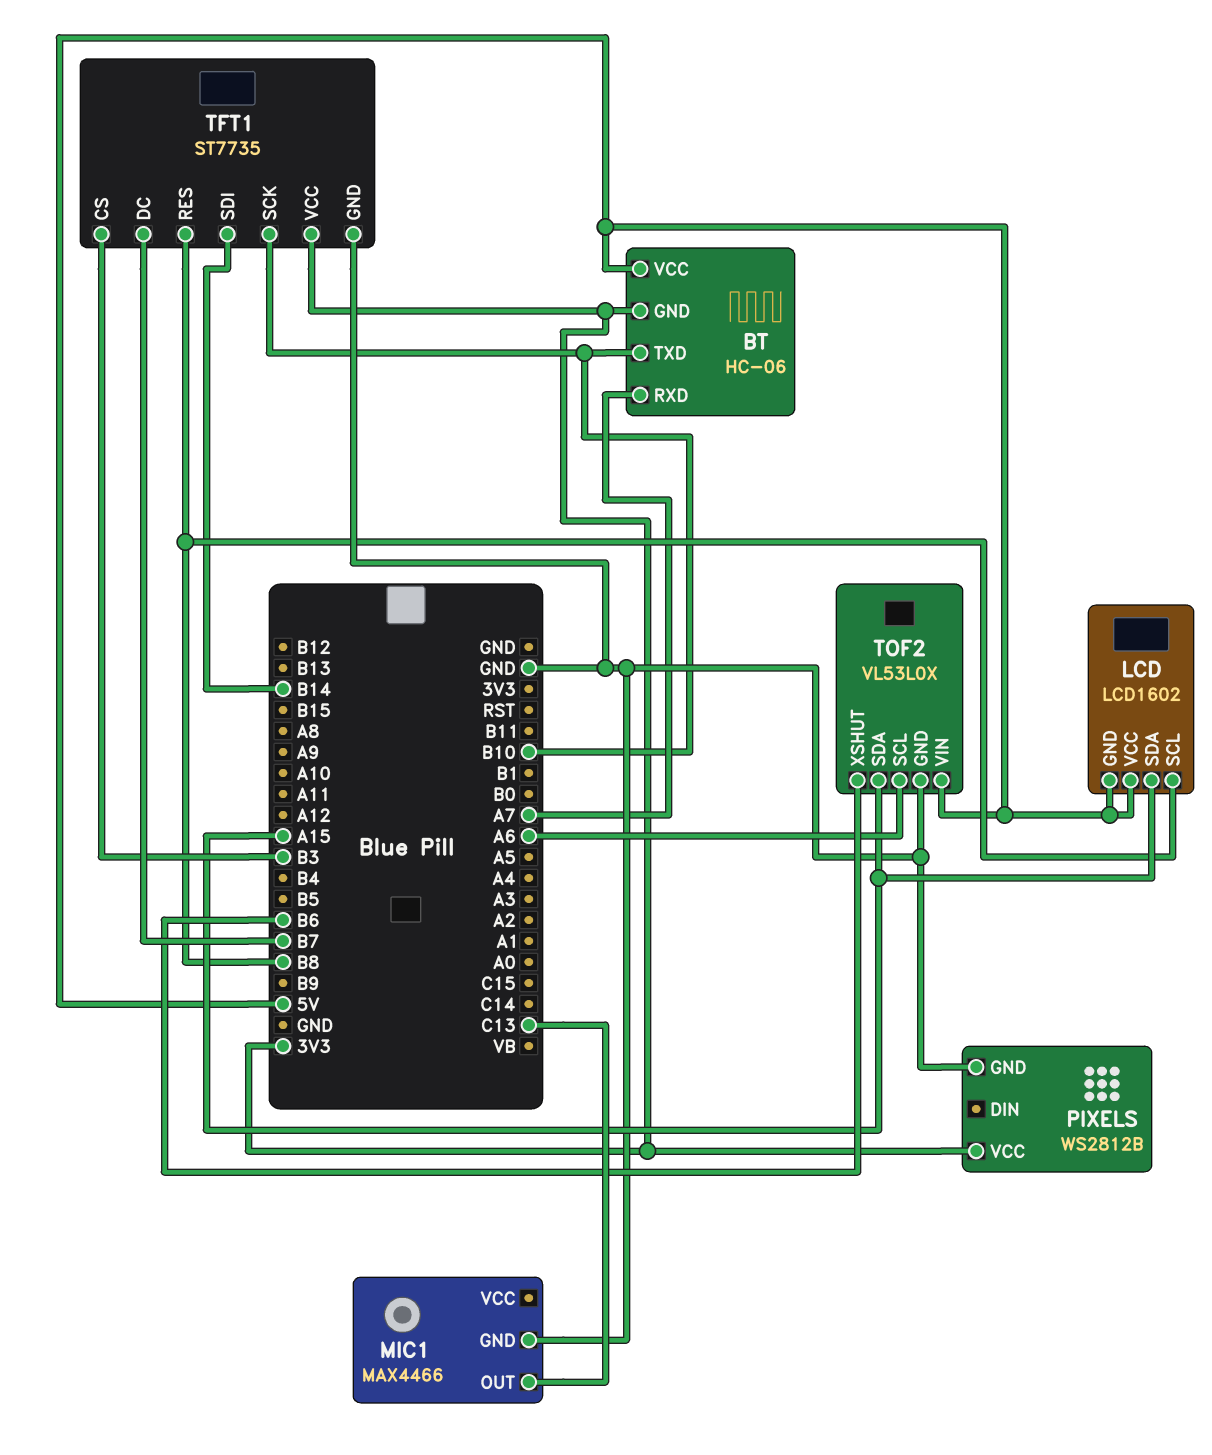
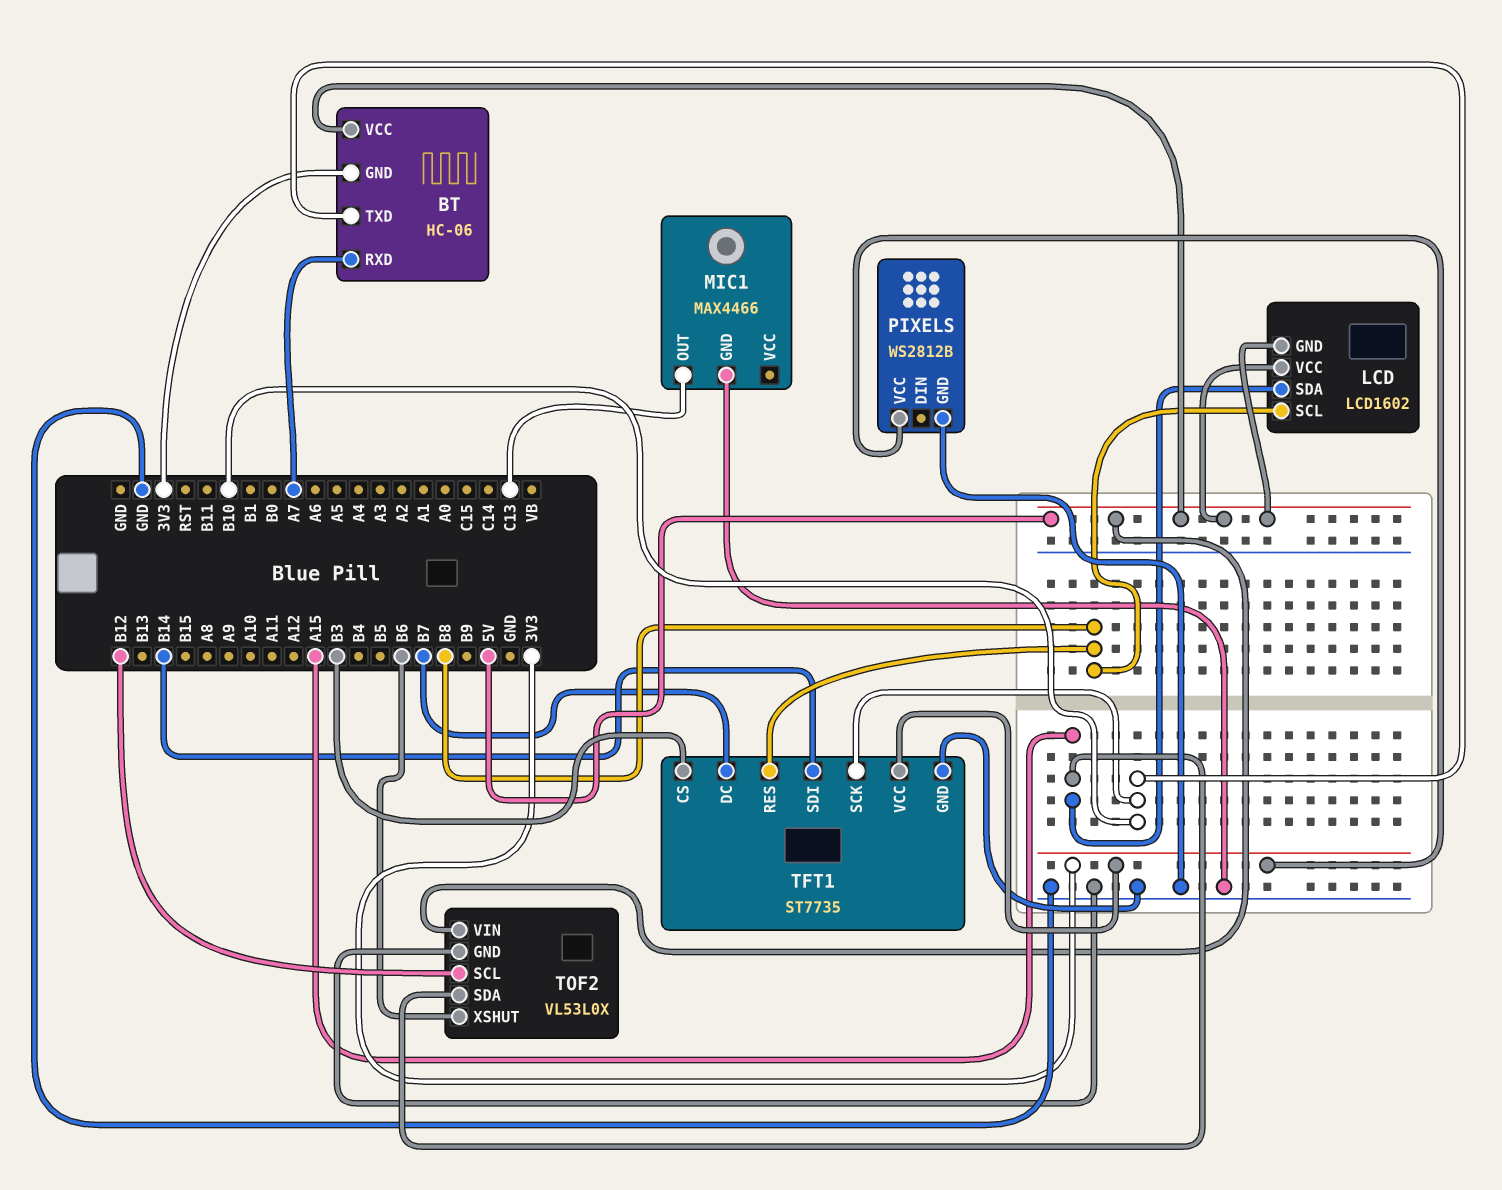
TOF2 pin SCL: A6 -> B12

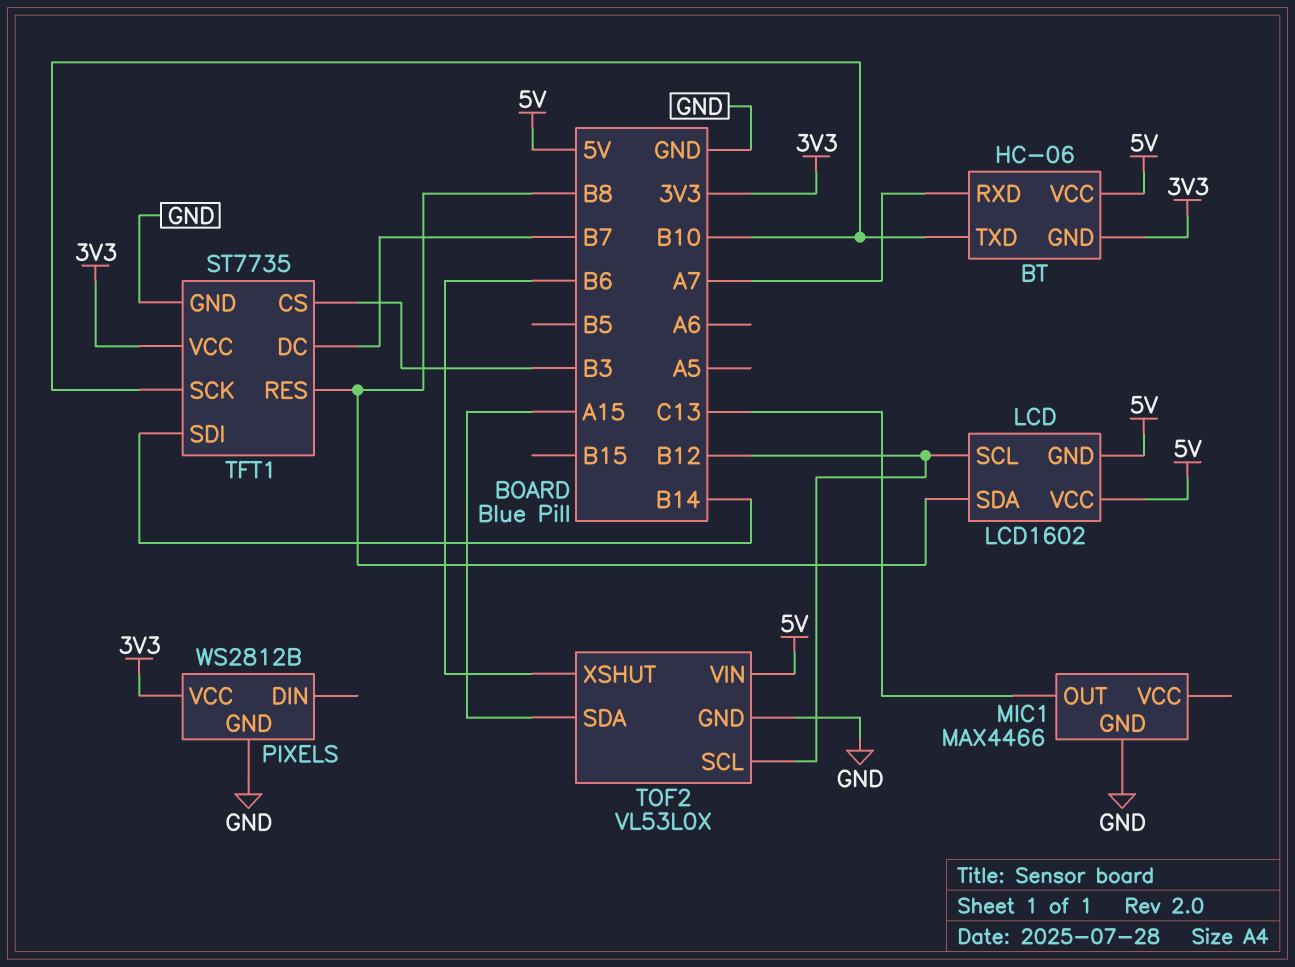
LCD pin SCL: B8 -> B12
LCD pin SDA: A15 -> B8

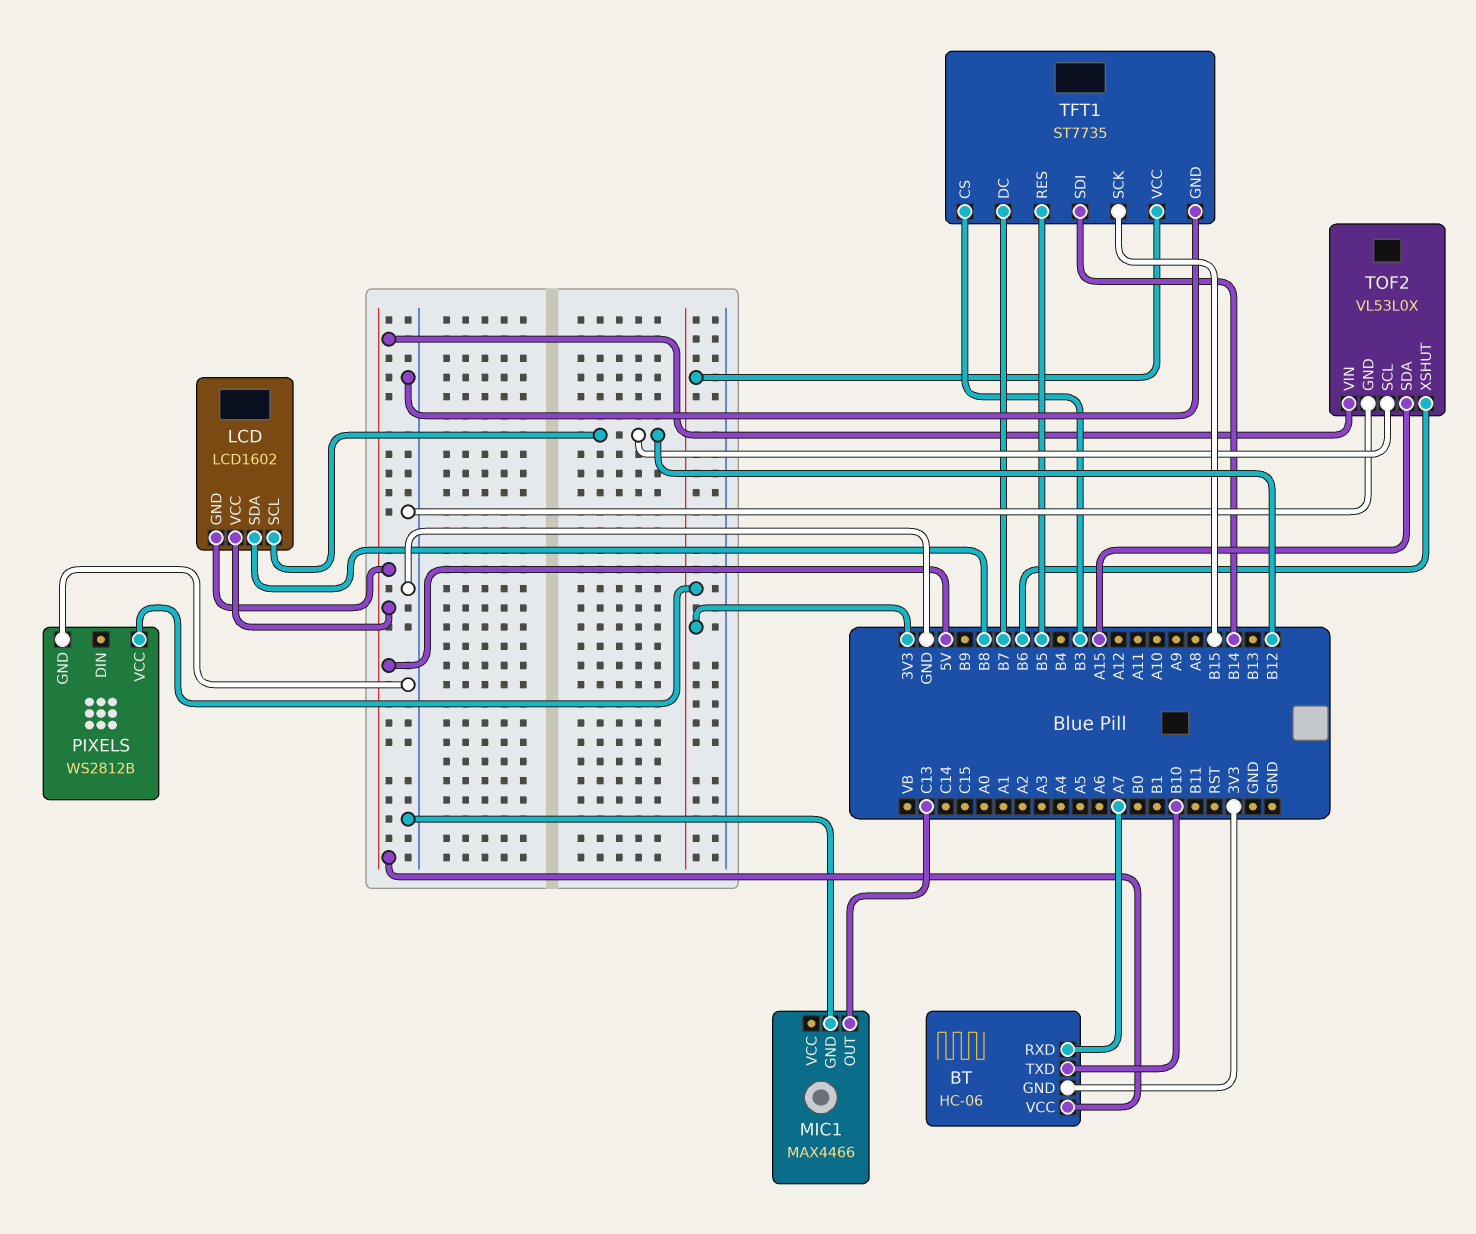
TFT1 pin RES: B8 -> B5
TFT1 pin SCK: B10 -> B15

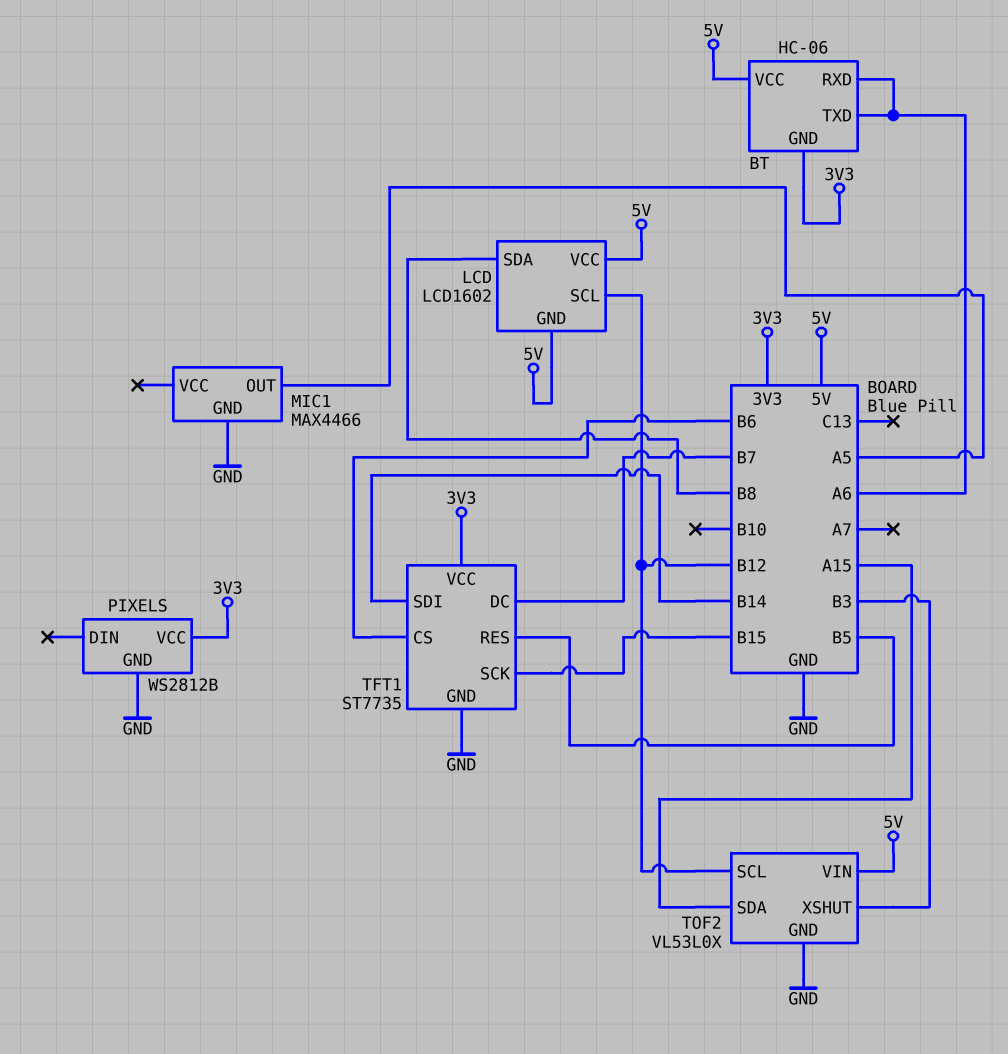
BT pin RXD: A7 -> A6
BT pin TXD: B10 -> A6
MIC1 pin OUT: C13 -> A5
TFT1 pin CS: B3 -> B6
TOF2 pin XSHUT: B6 -> B3

